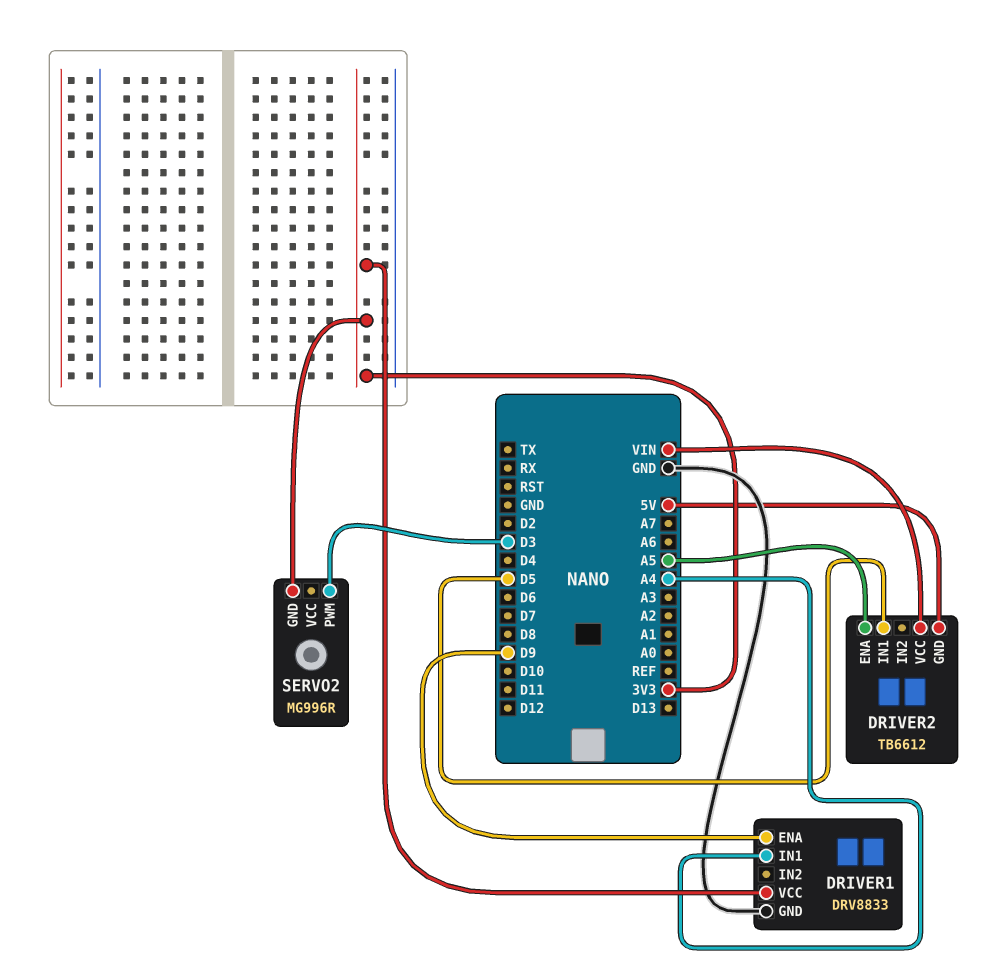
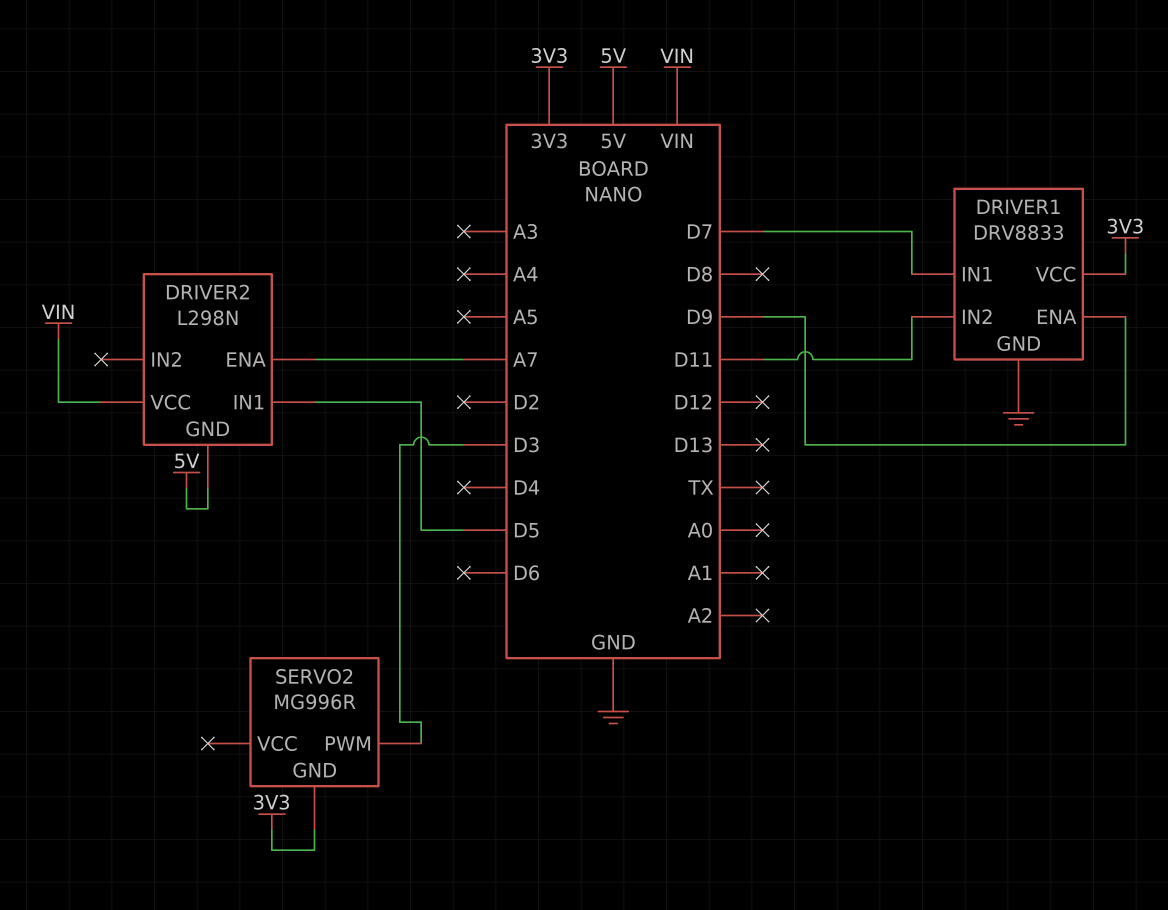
DRIVER1 pin IN1: A4 -> D7
DRIVER1 pin IN2: none -> D11
DRIVER2: TB6612 -> L298N
DRIVER2 pin ENA: A5 -> A7

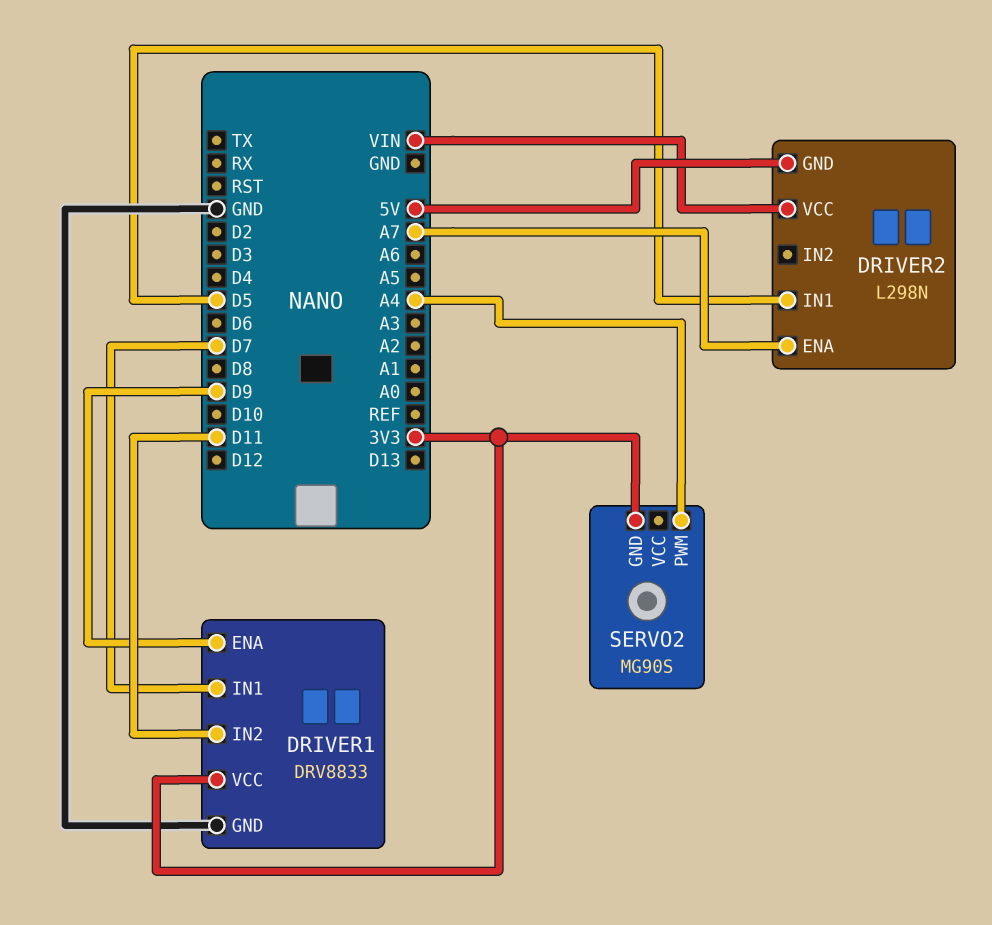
SERVO2: MG996R -> MG90S
SERVO2 pin PWM: D3 -> A4

